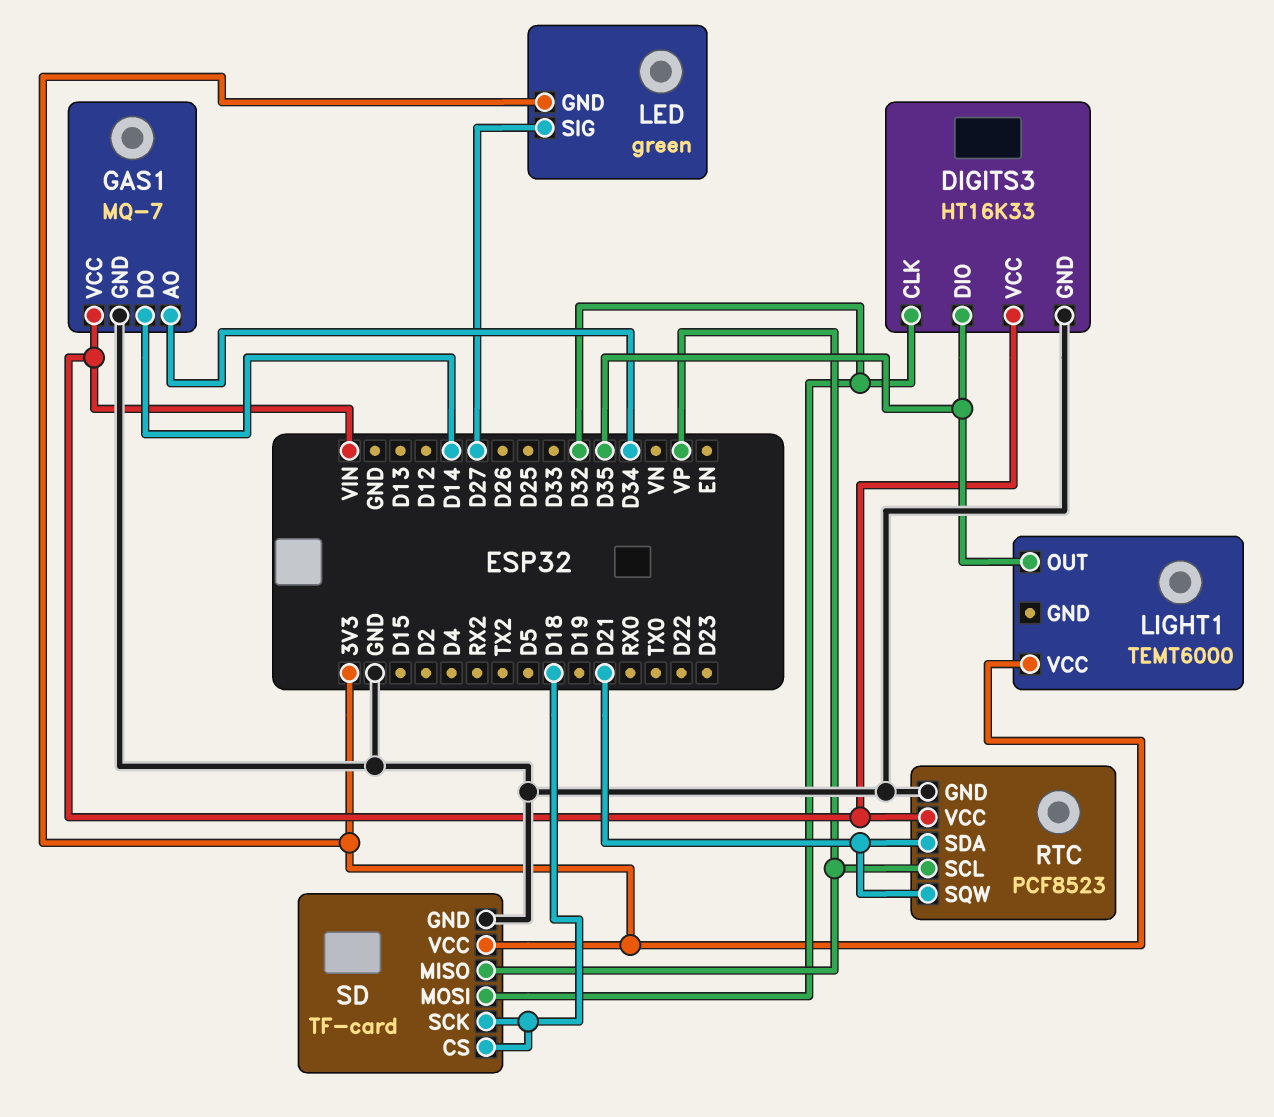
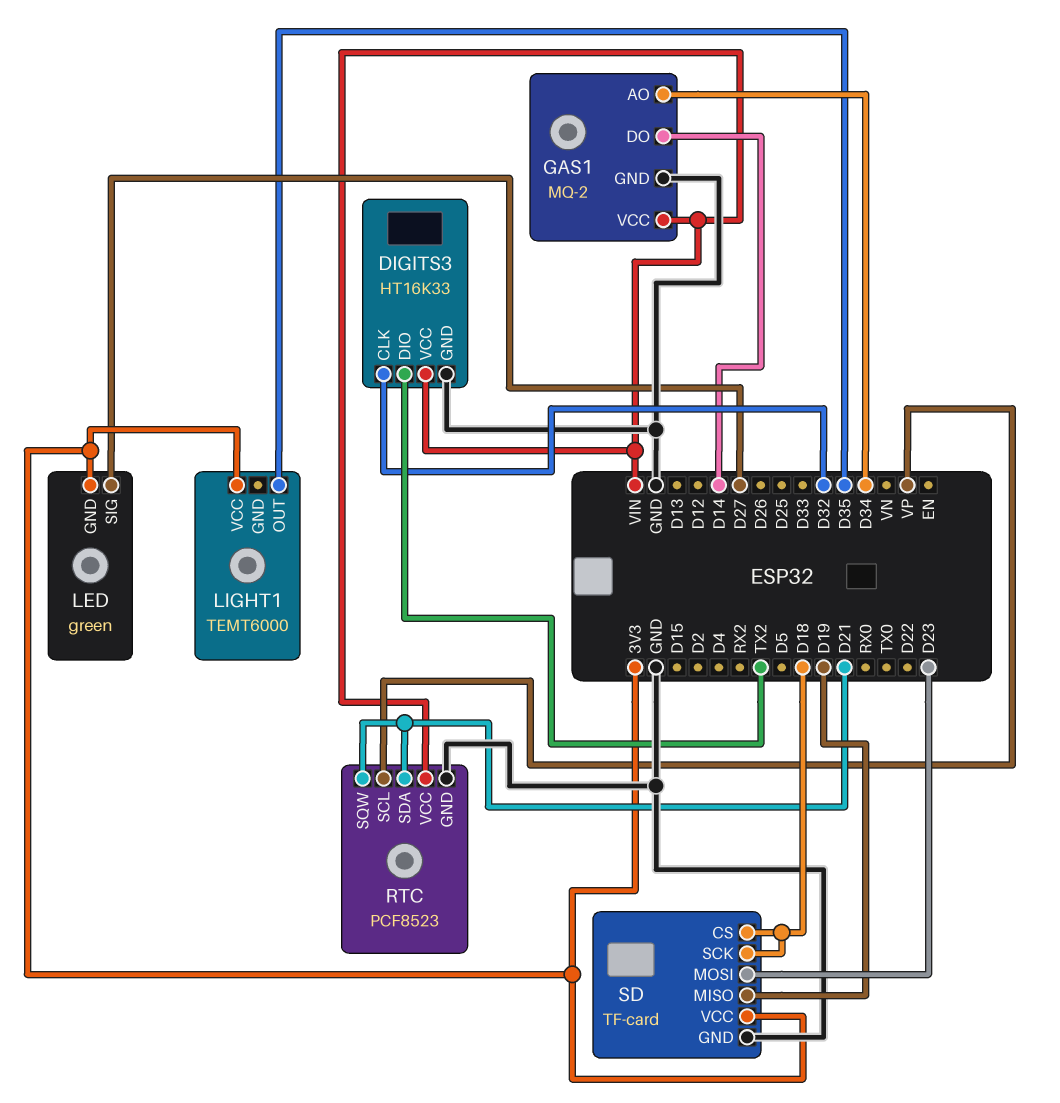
DIGITS3 pin DIO: D35 -> TX2
GAS1: MQ-7 -> MQ-2
SD pin MISO: VP -> D19
SD pin MOSI: D32 -> D23

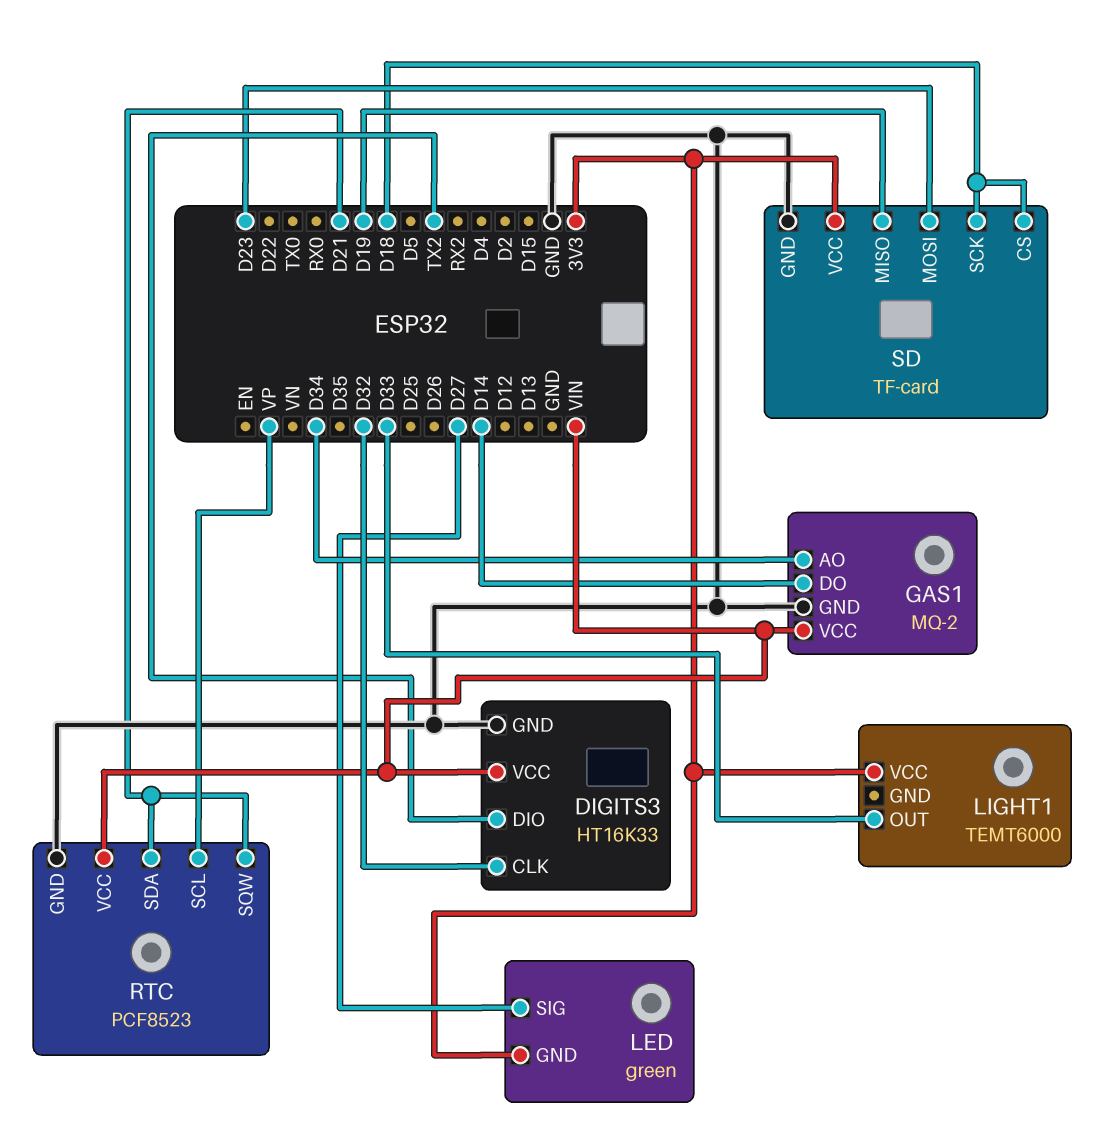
LIGHT1 pin OUT: D35 -> D33

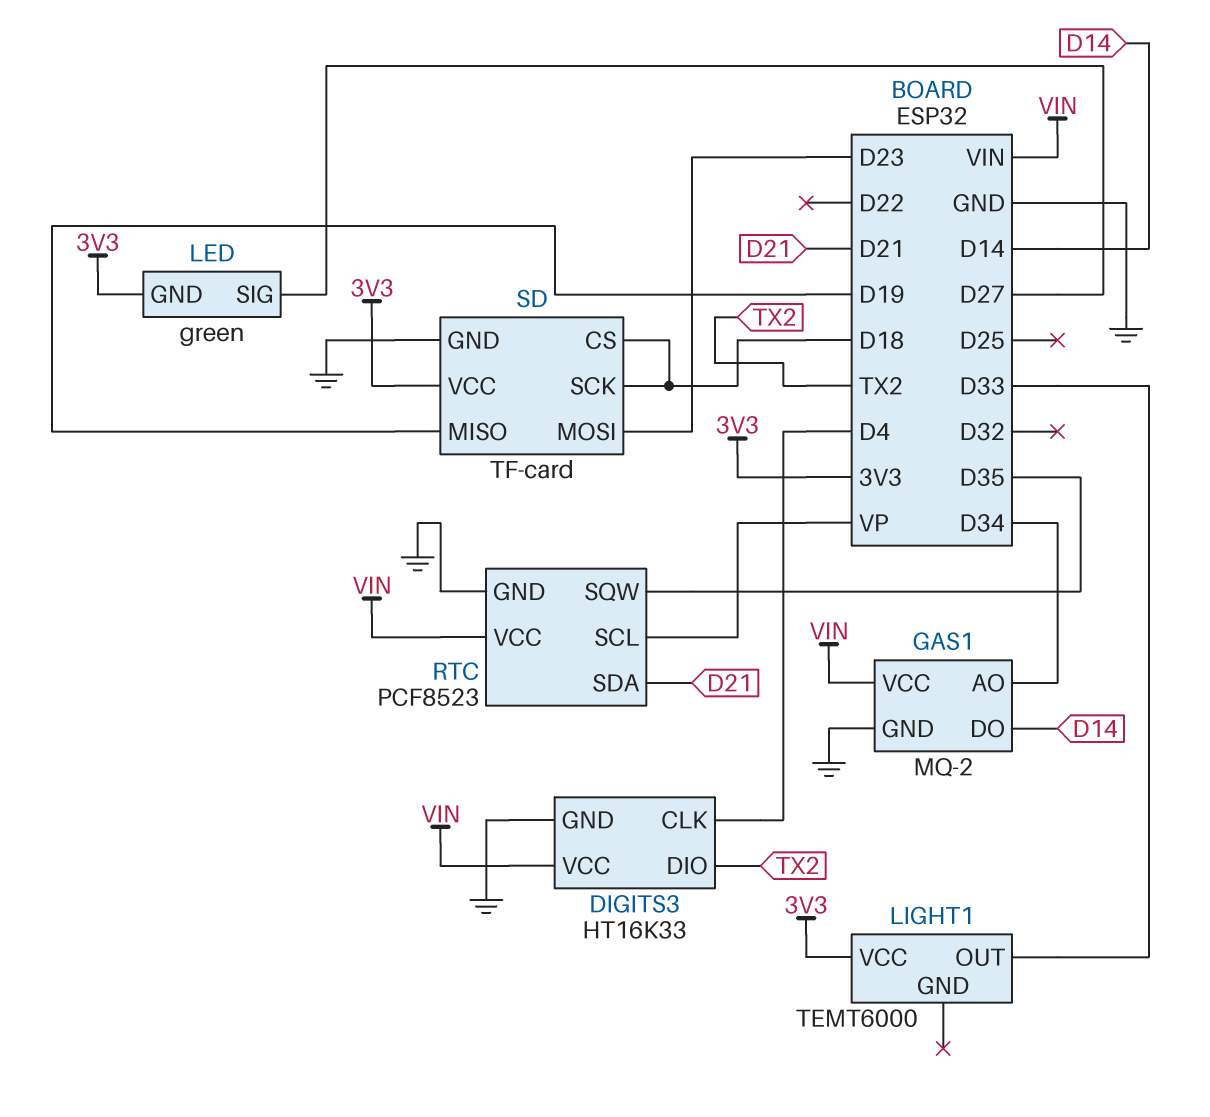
DIGITS3 pin CLK: D32 -> D4
RTC pin SQW: D21 -> D35

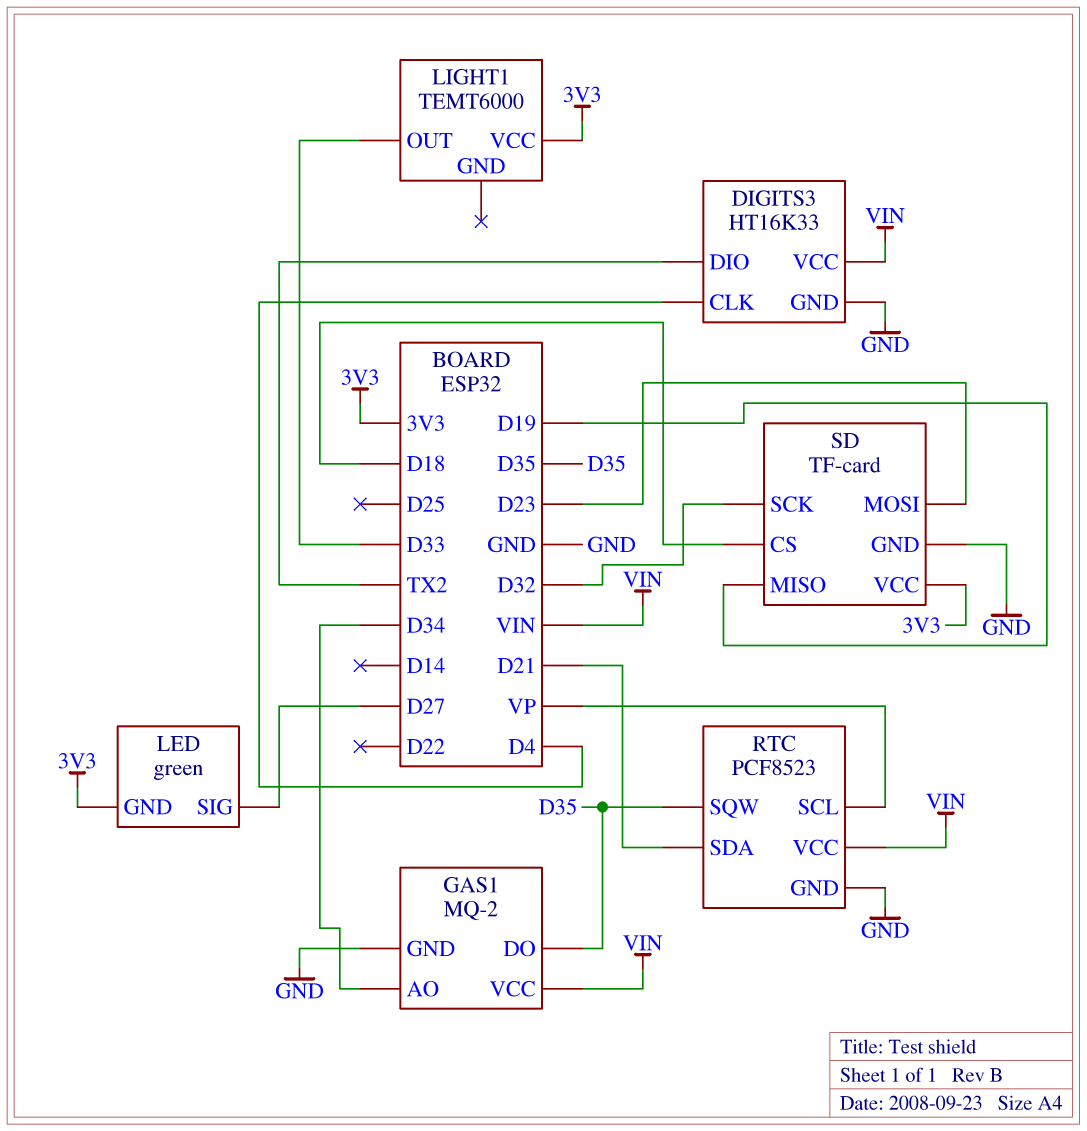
GAS1 pin DO: D14 -> D35
SD pin SCK: D18 -> D32

